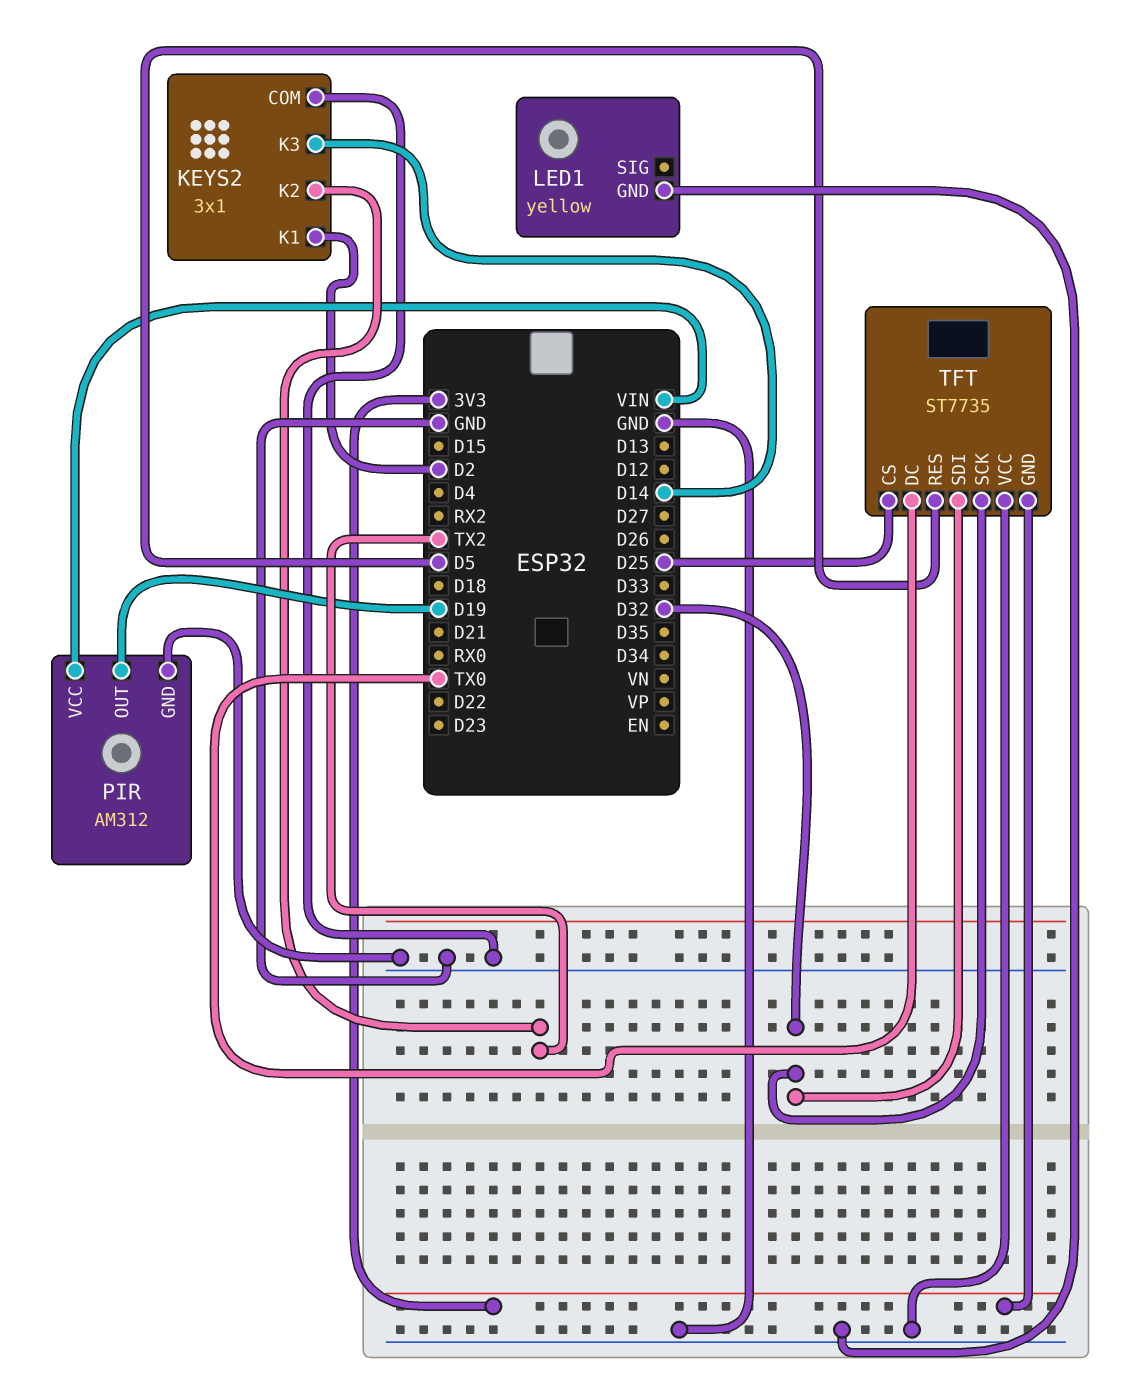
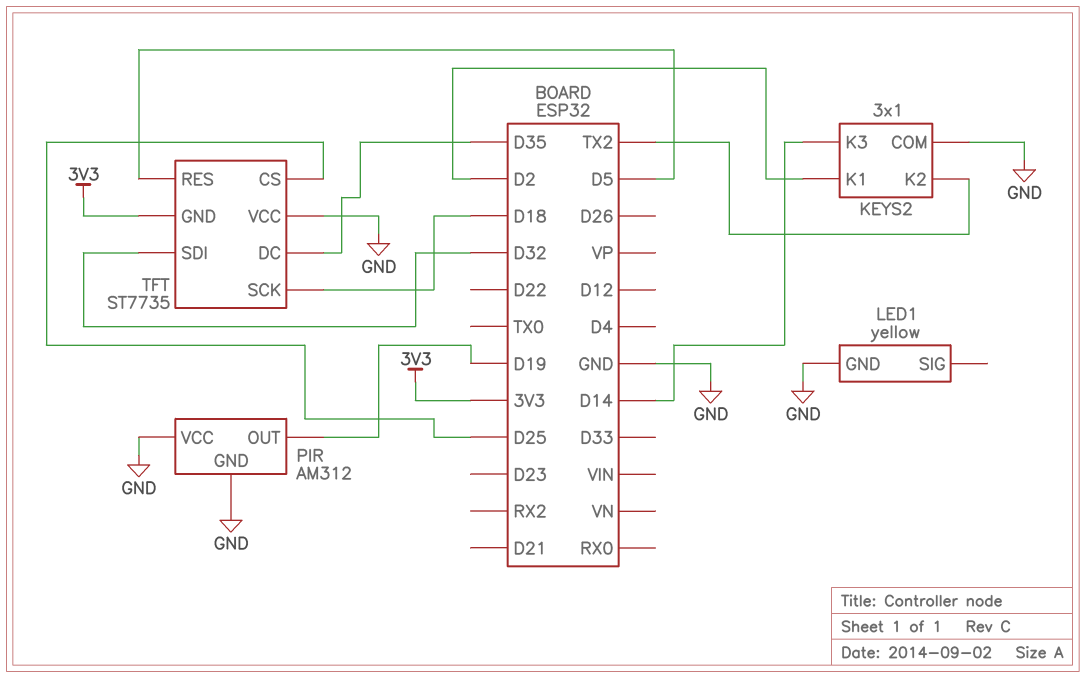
PIR pin VCC: VIN -> GND
TFT pin DC: TX0 -> D35
TFT pin SCK: D32 -> D18

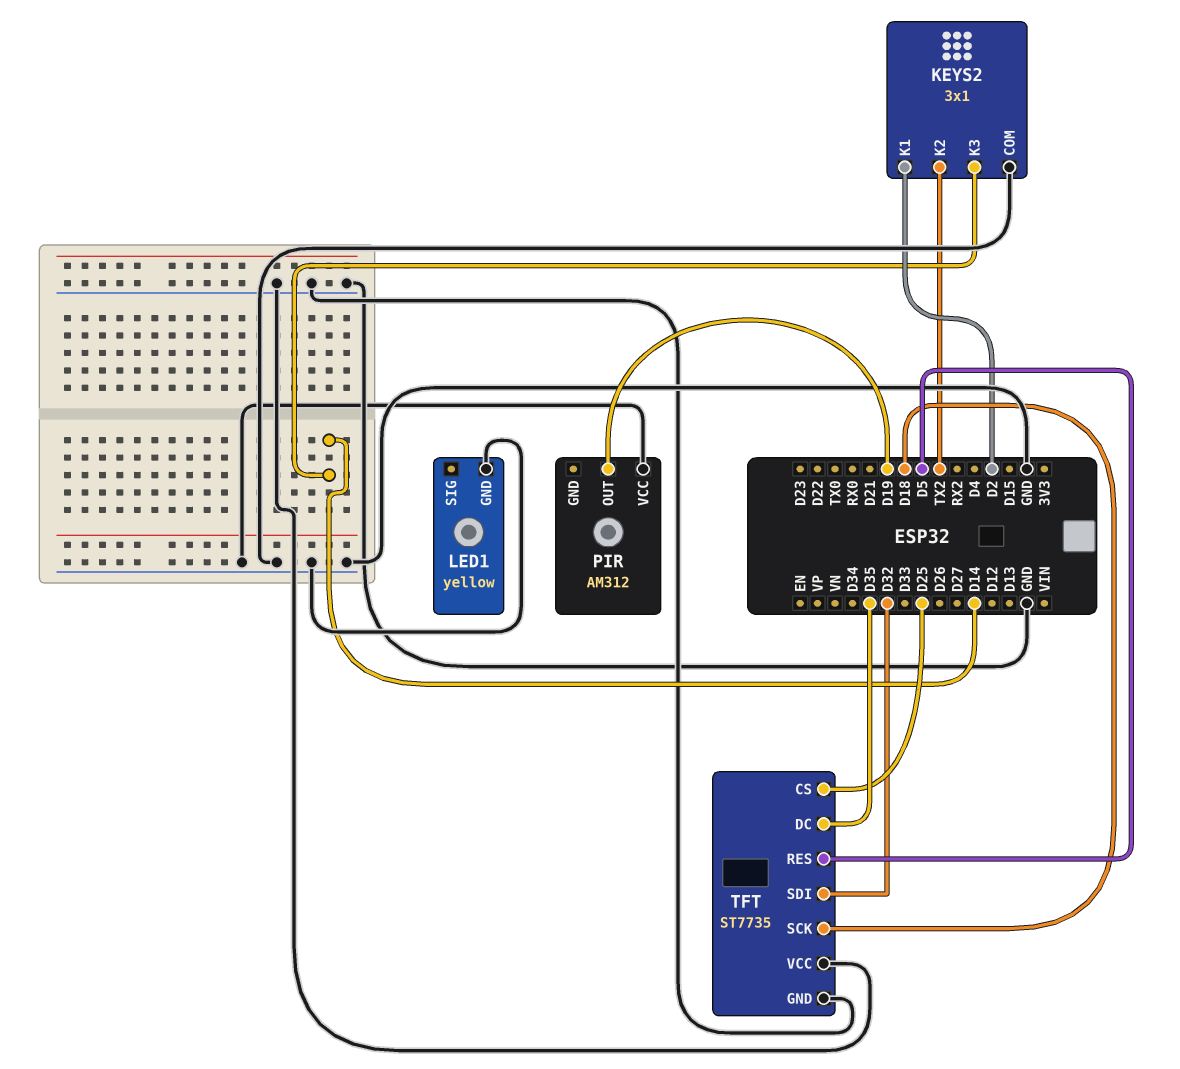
PIR pin GND: GND -> none
TFT pin GND: 3V3 -> GND

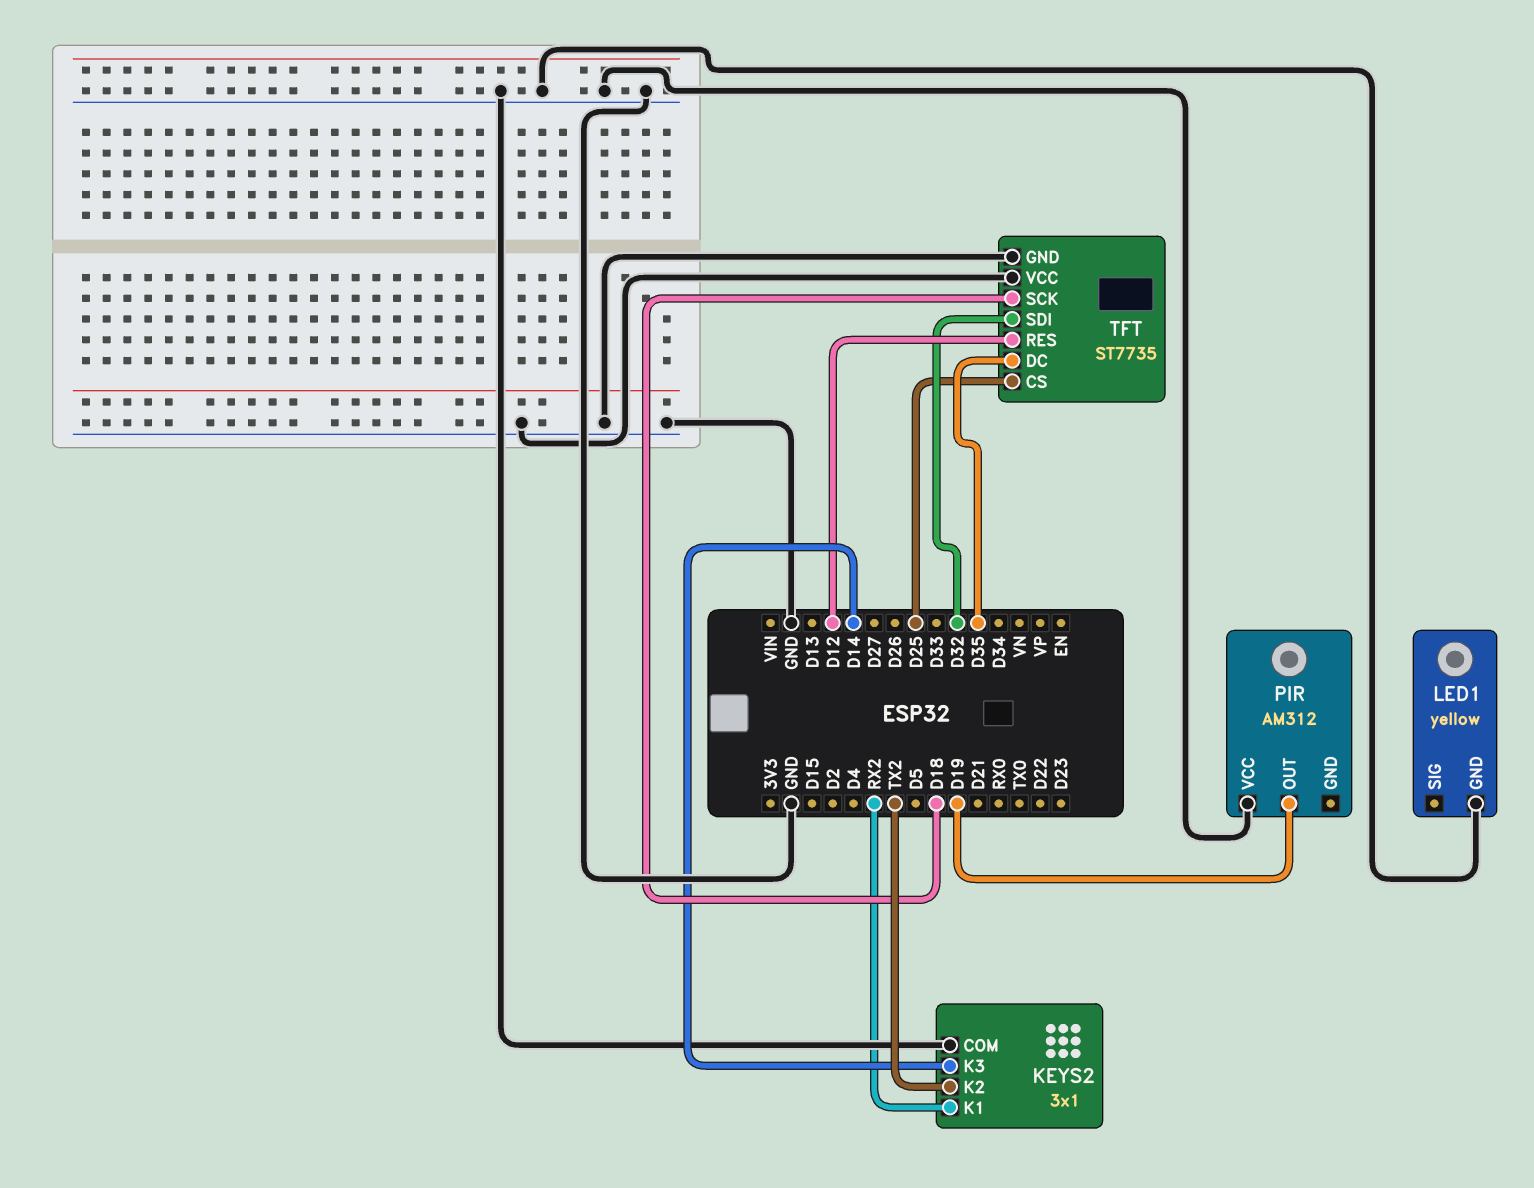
KEYS2 pin K1: D2 -> RX2
TFT pin RES: D5 -> D12

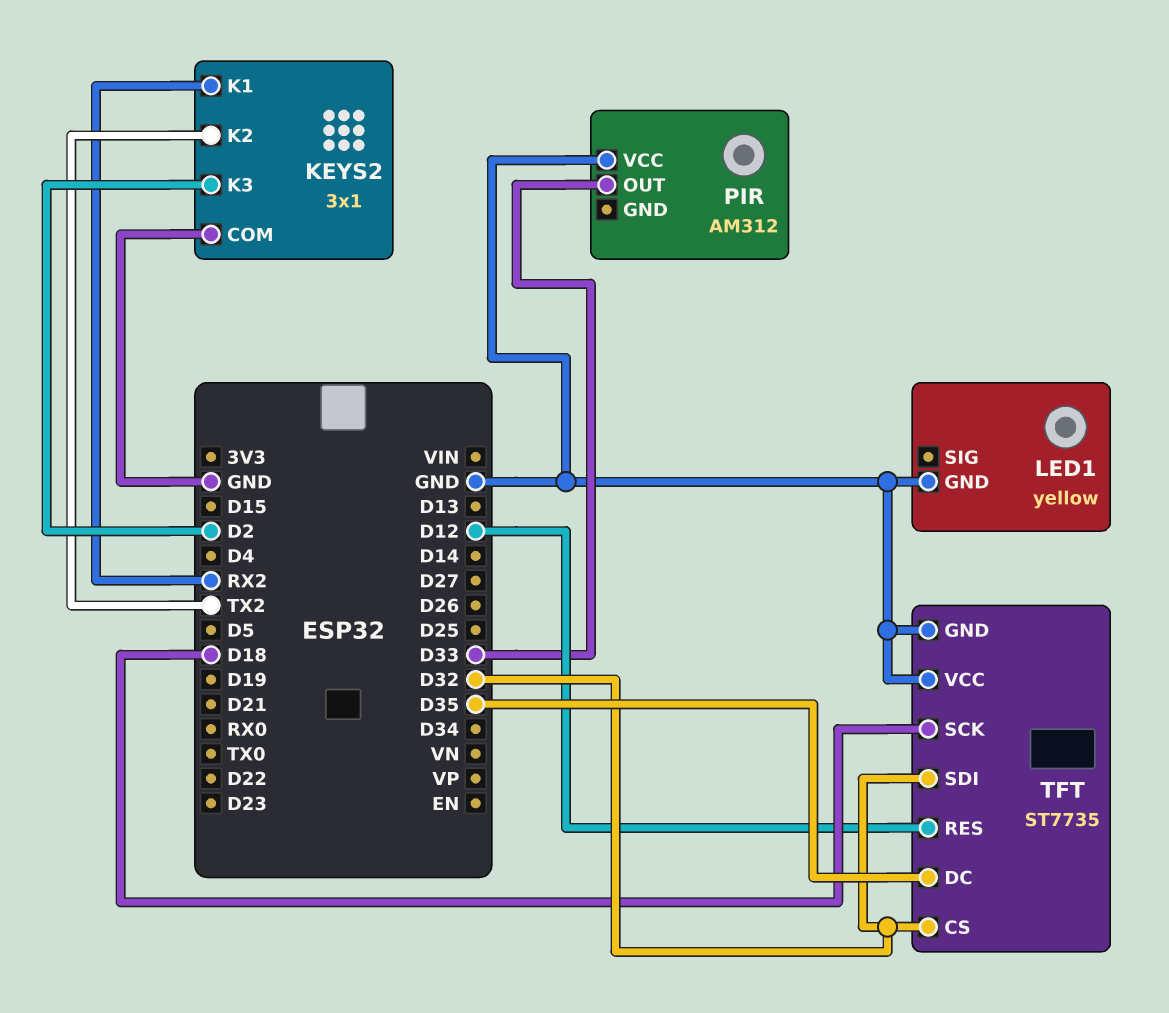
KEYS2 pin K3: D14 -> D2
PIR pin OUT: D19 -> D33
TFT pin CS: D25 -> D32

